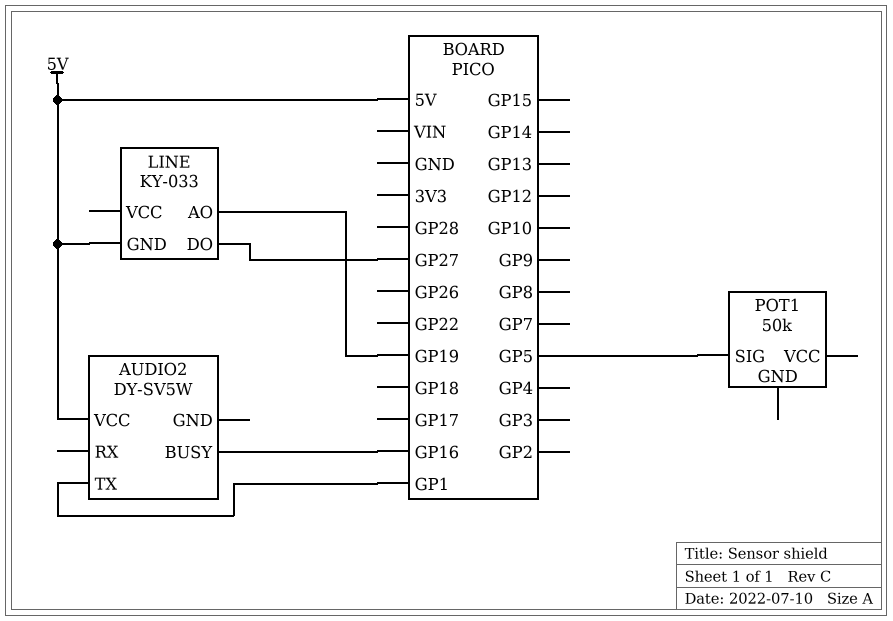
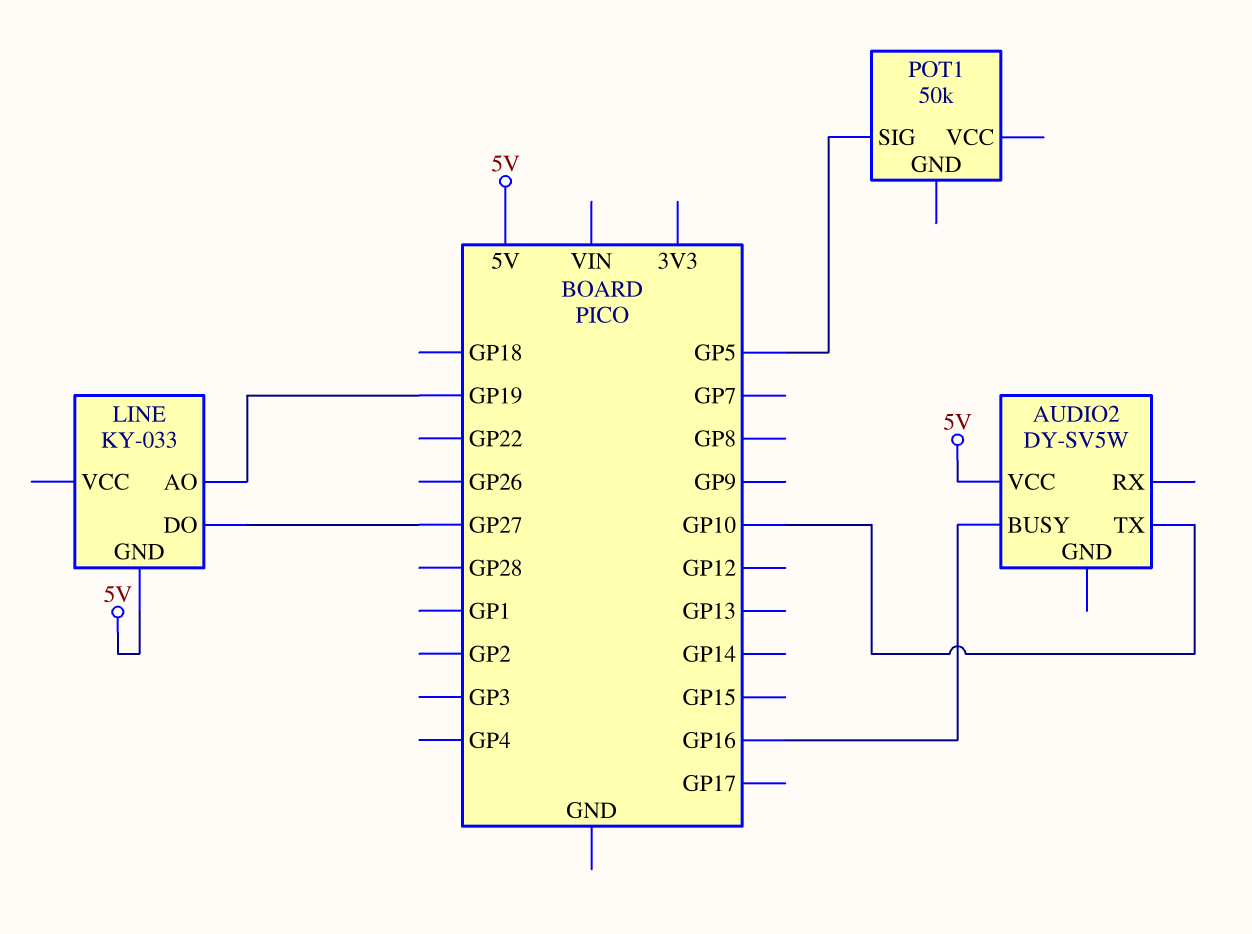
AUDIO2 pin TX: GP1 -> GP10

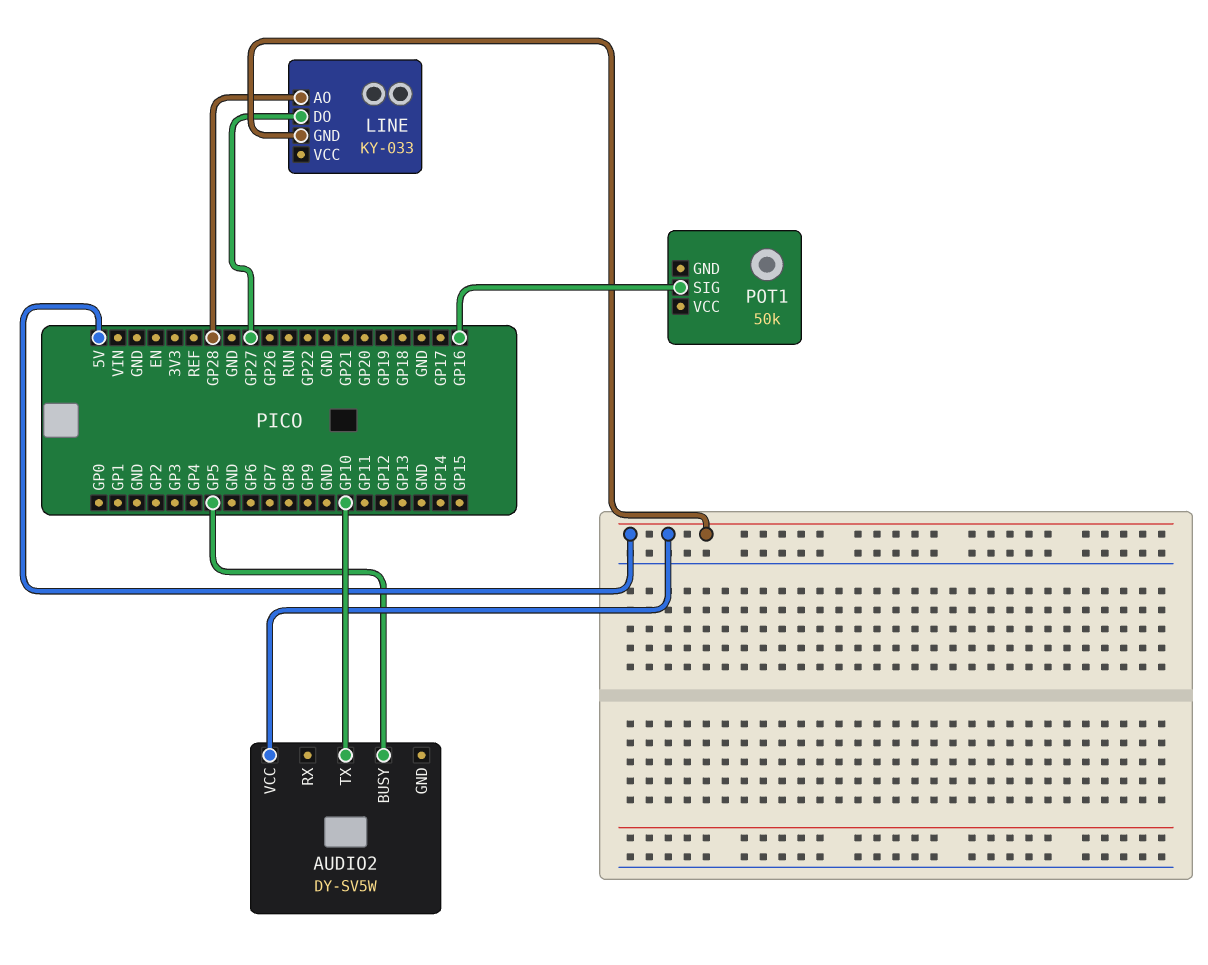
AUDIO2 pin BUSY: GP16 -> GP5
LINE pin AO: GP19 -> GP28
POT1 pin SIG: GP5 -> GP16

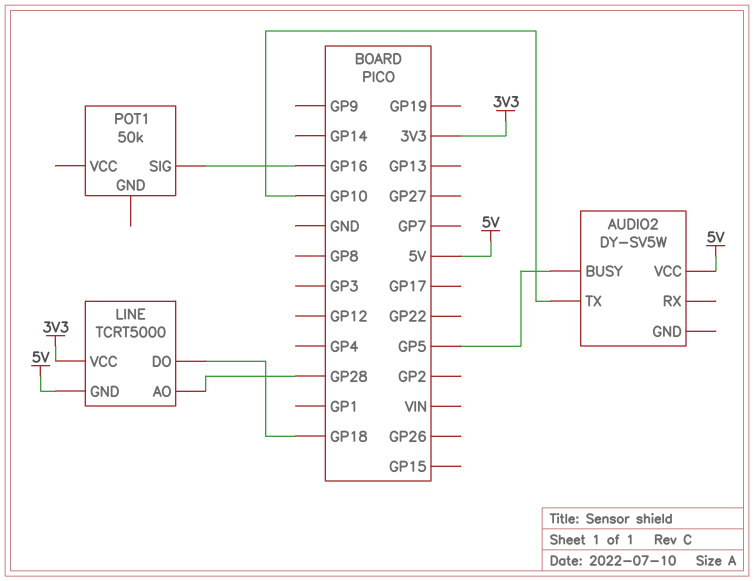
LINE: KY-033 -> TCRT5000
LINE pin DO: GP27 -> GP18
LINE pin VCC: none -> 3V3

